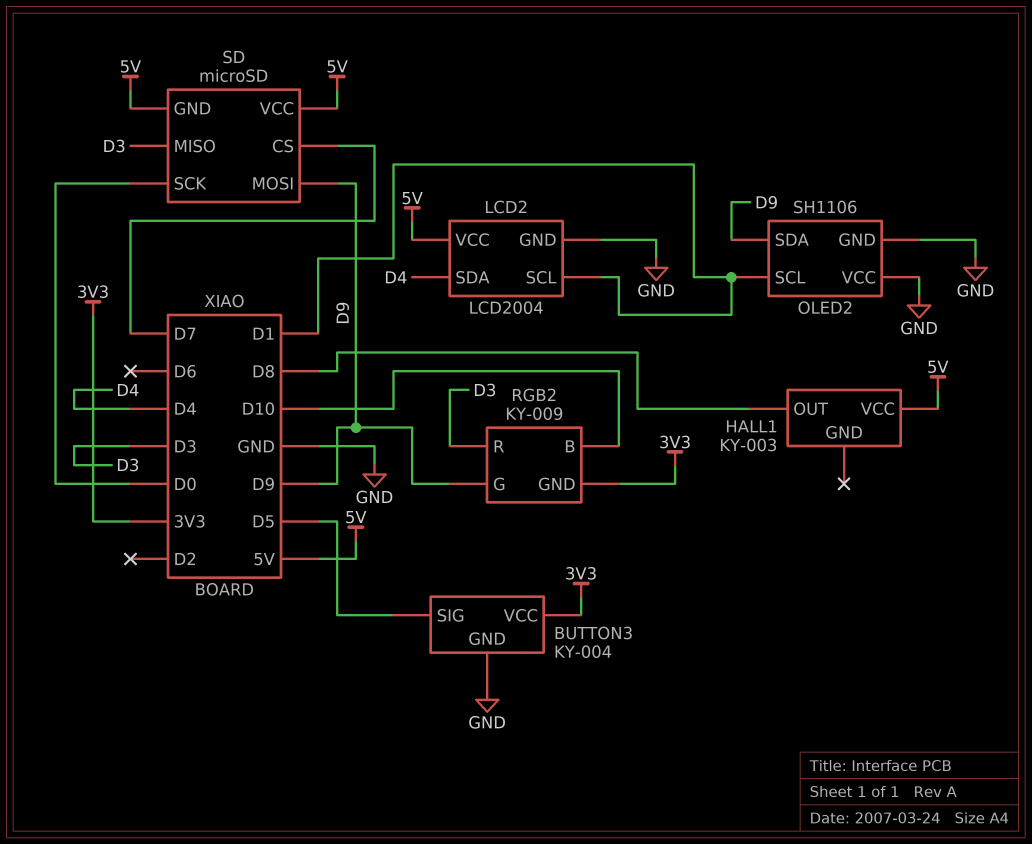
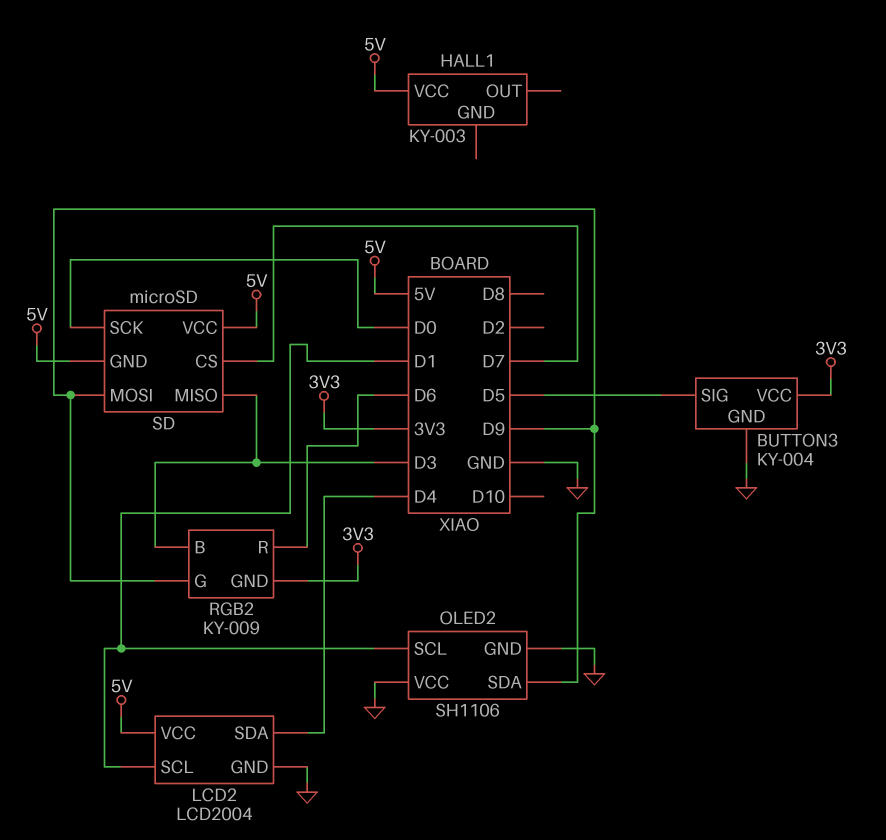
HALL1 pin OUT: D8 -> none
RGB2 pin B: D10 -> D3
RGB2 pin R: D3 -> D6

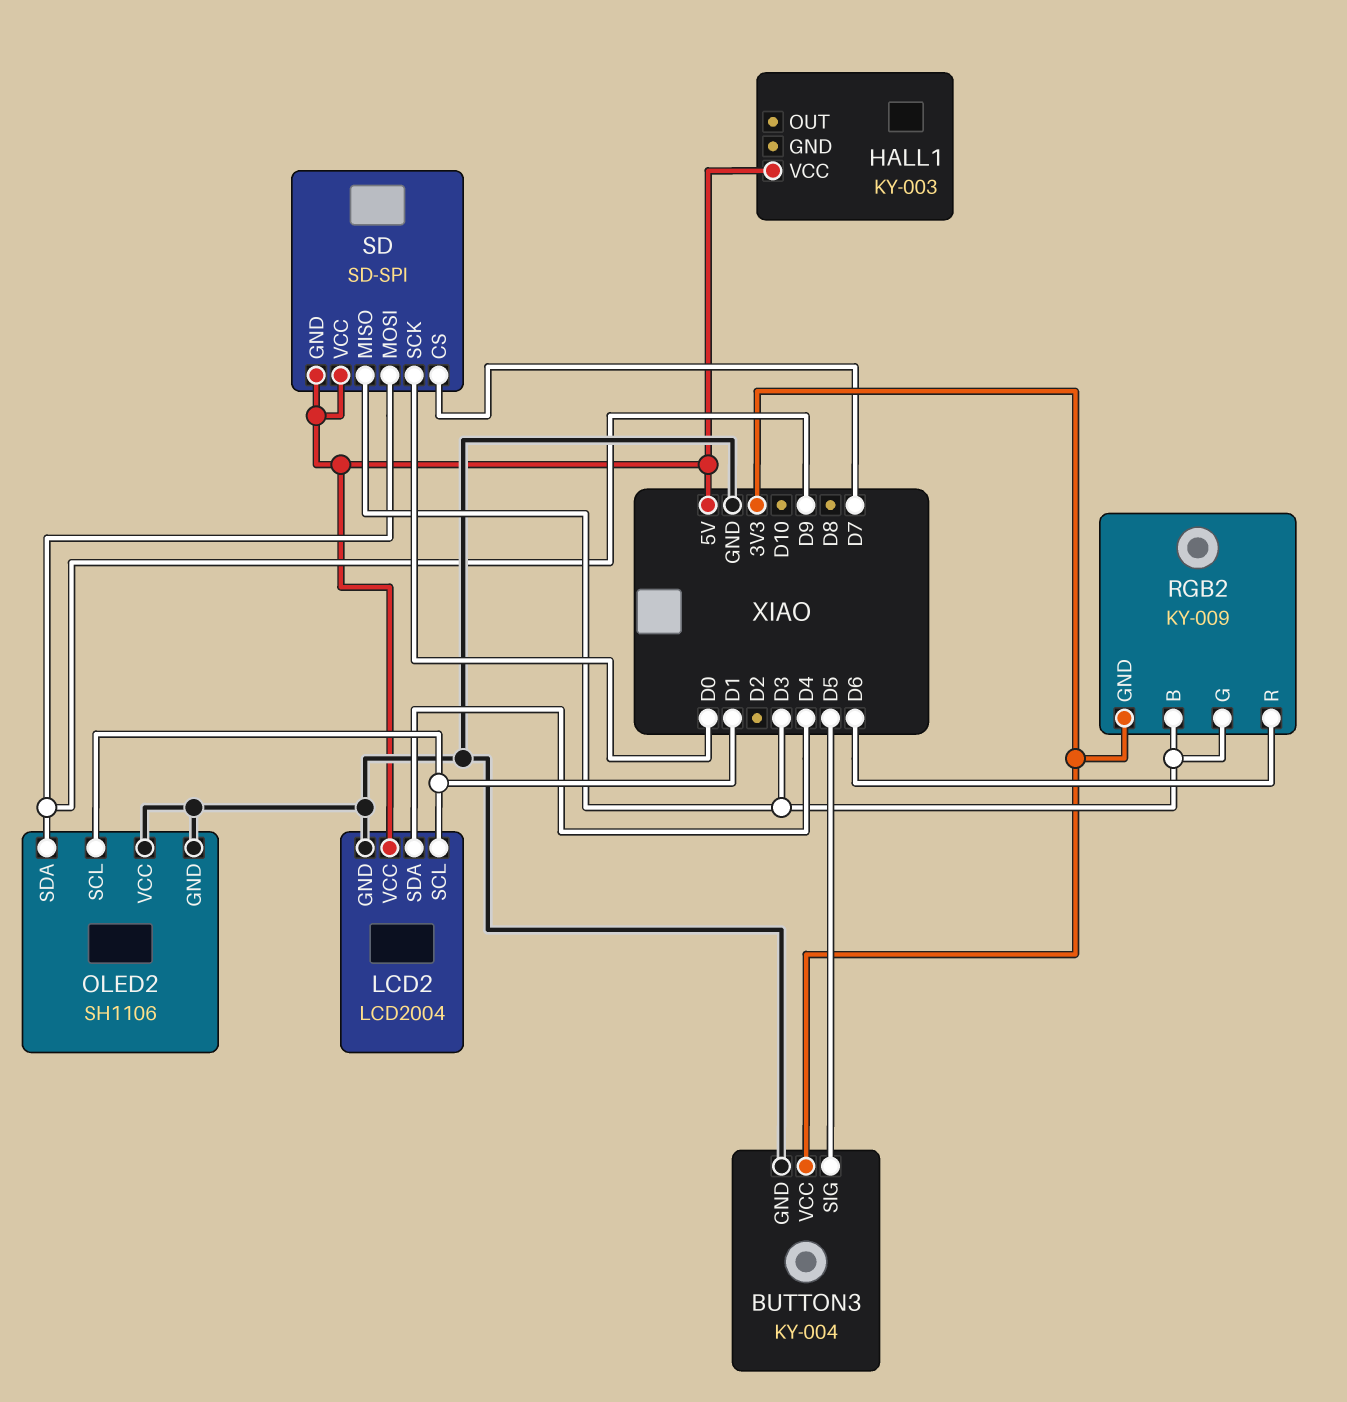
RGB2 pin G: D9 -> D3
SD: microSD -> SD-SPI

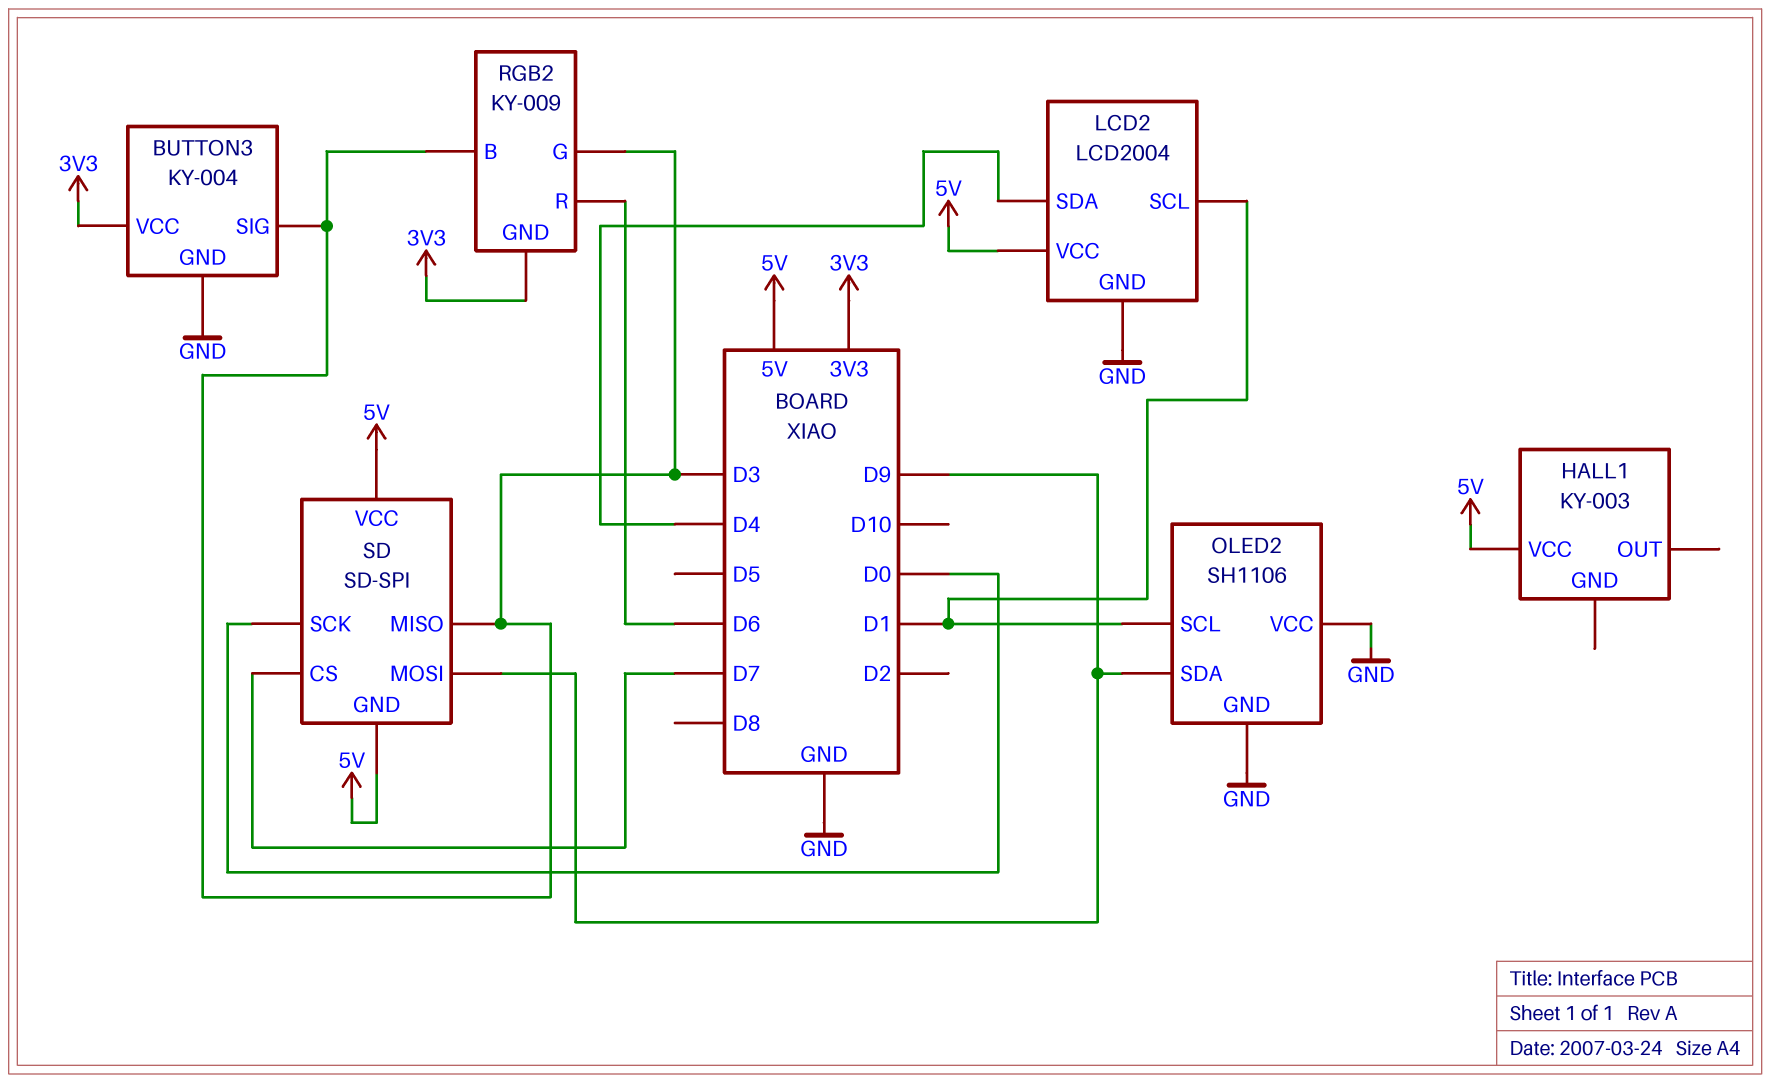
BUTTON3 pin SIG: D5 -> D3

